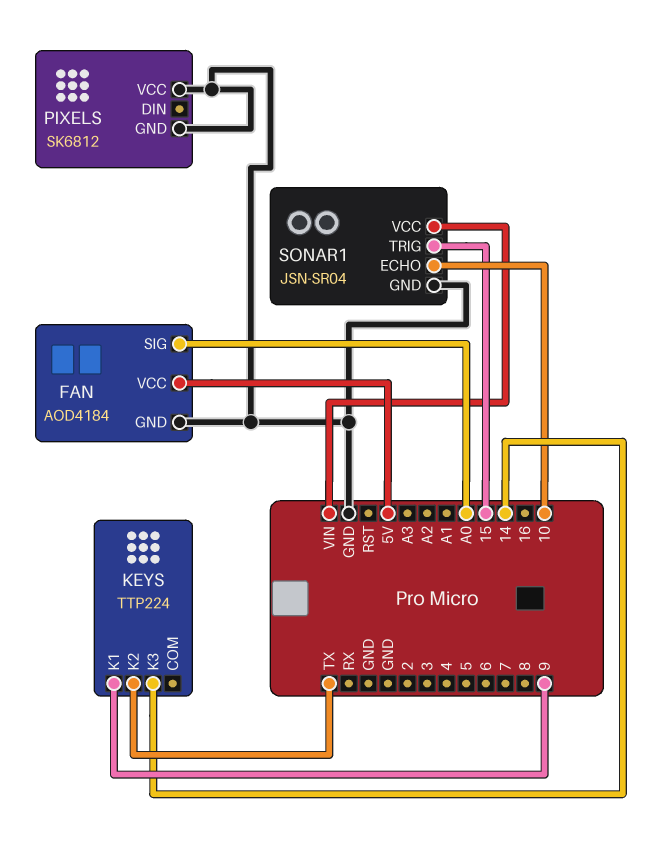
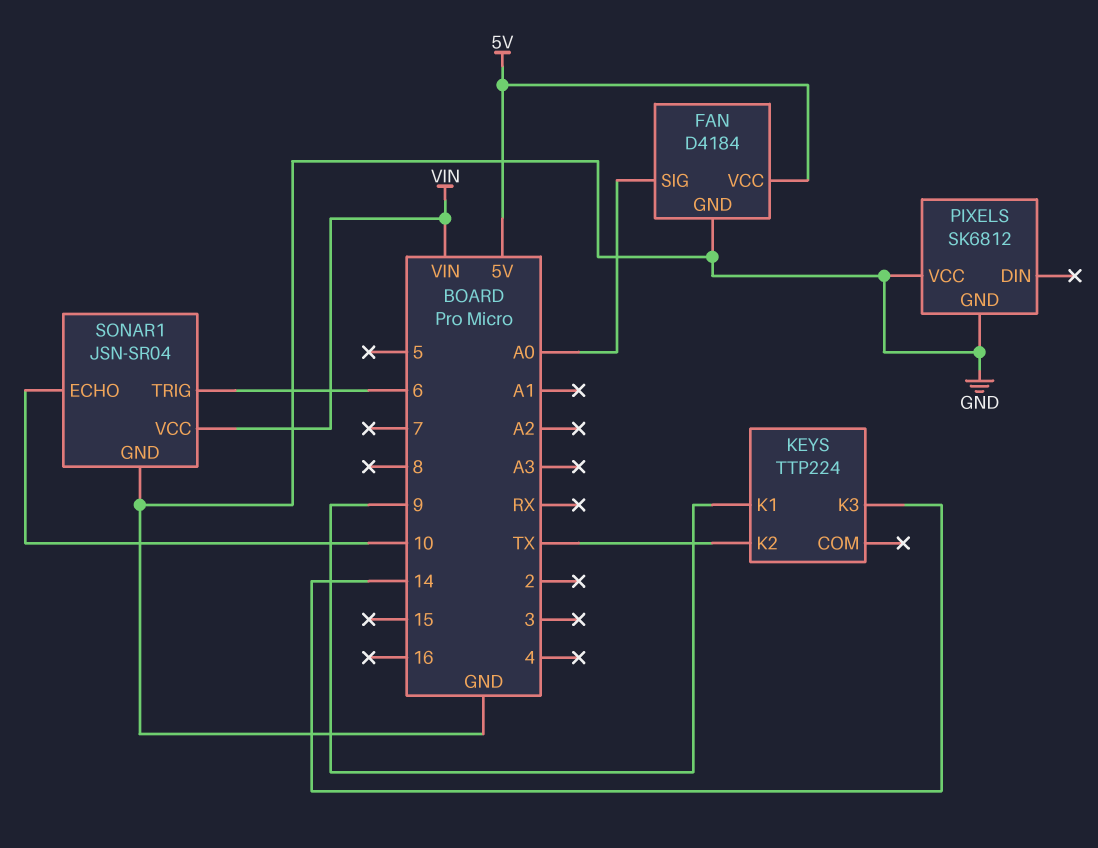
FAN: AOD4184 -> D4184
SONAR1 pin TRIG: 15 -> 6

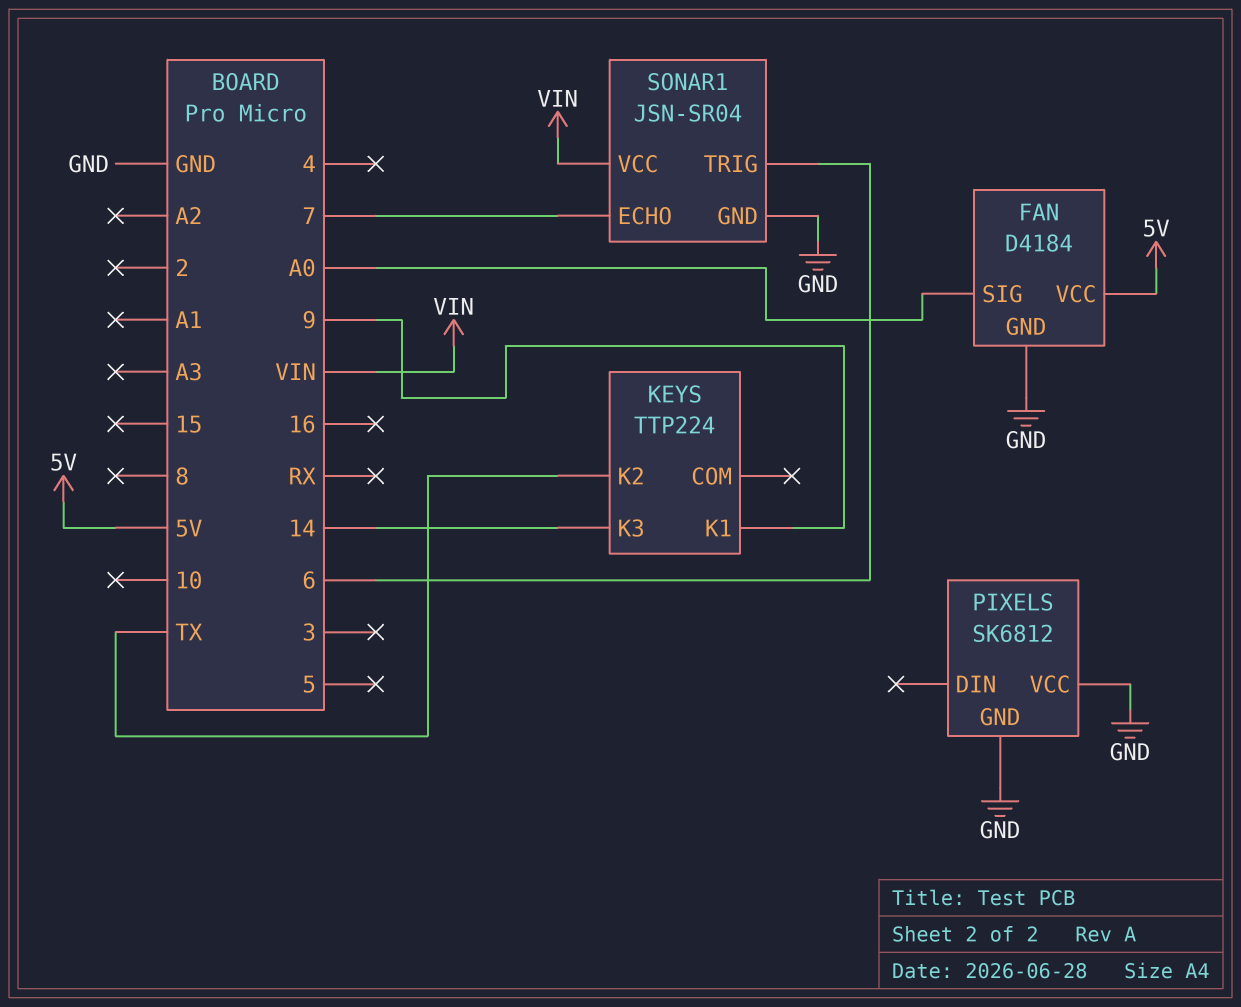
SONAR1 pin ECHO: 10 -> 7

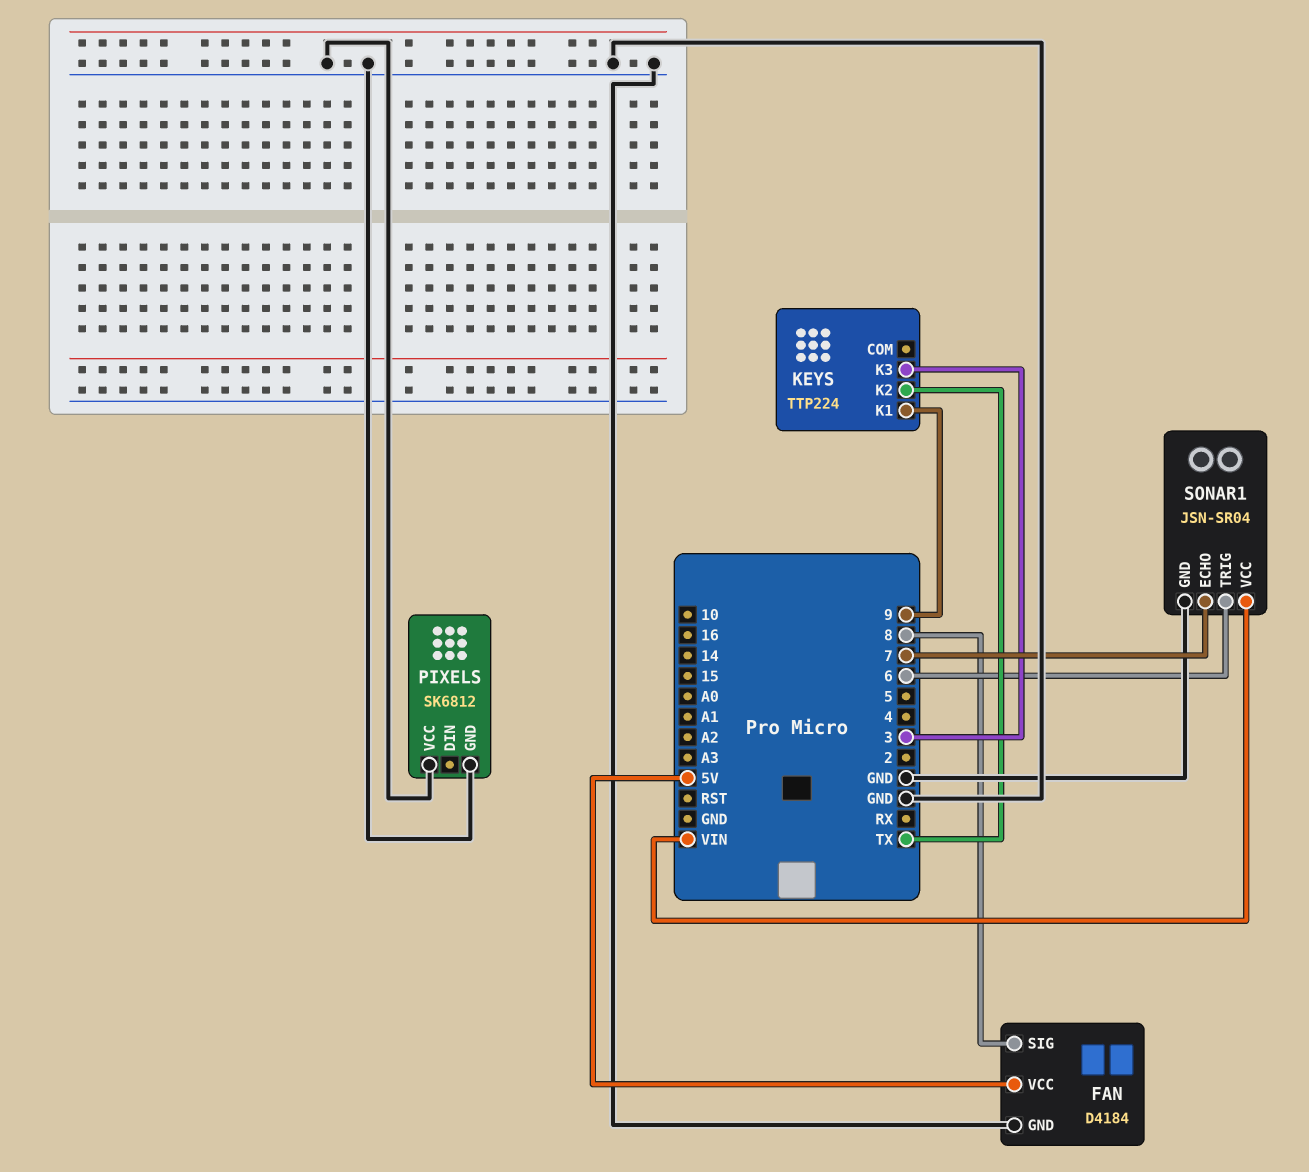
FAN pin SIG: A0 -> 8
KEYS pin K3: 14 -> 3

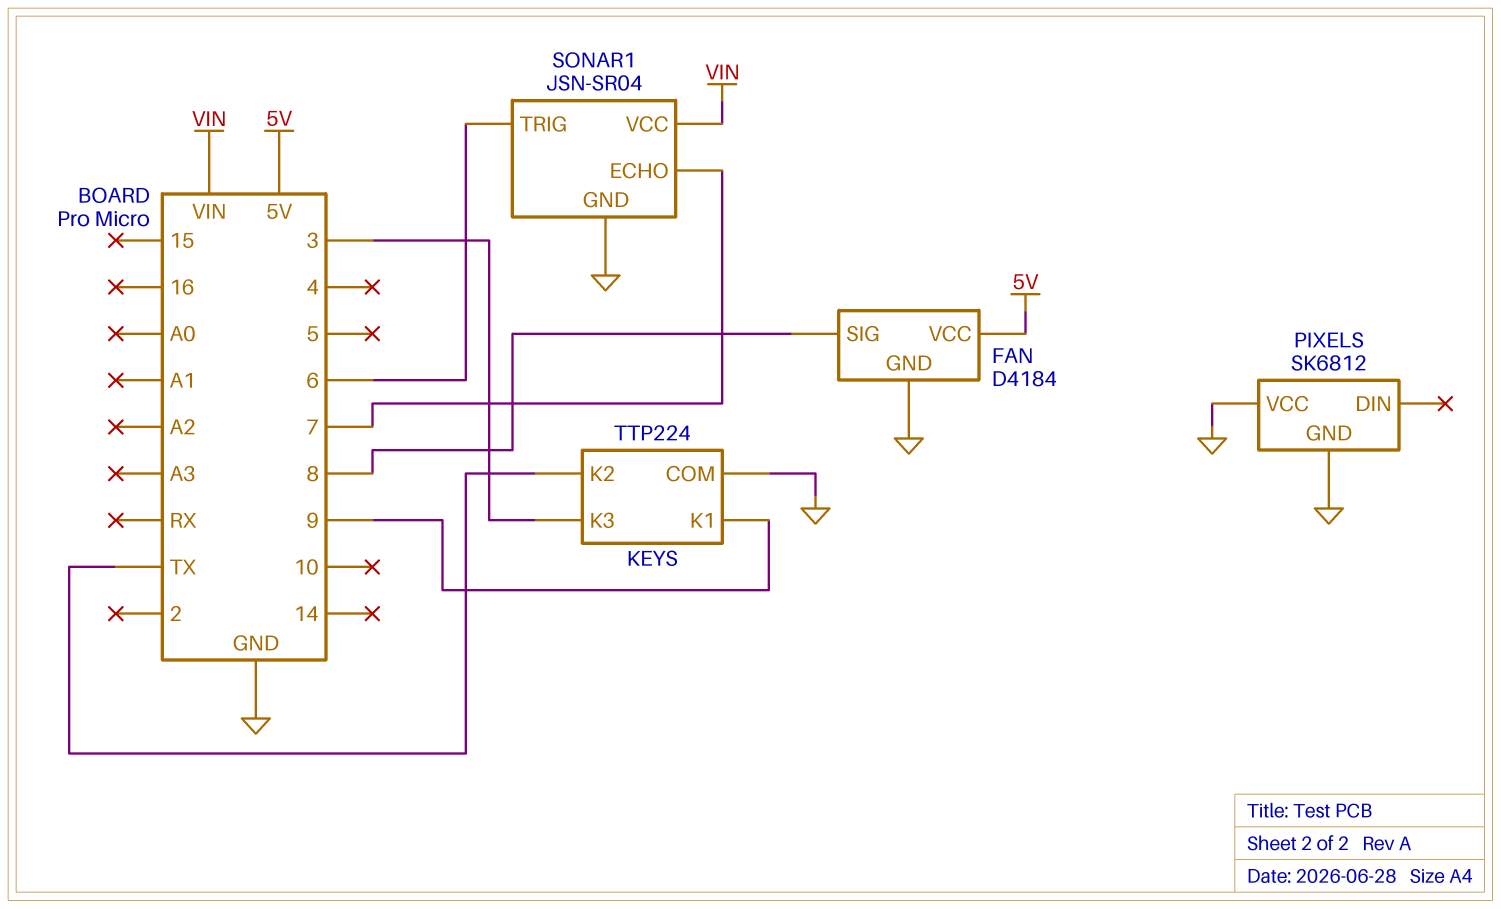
KEYS pin COM: none -> GND

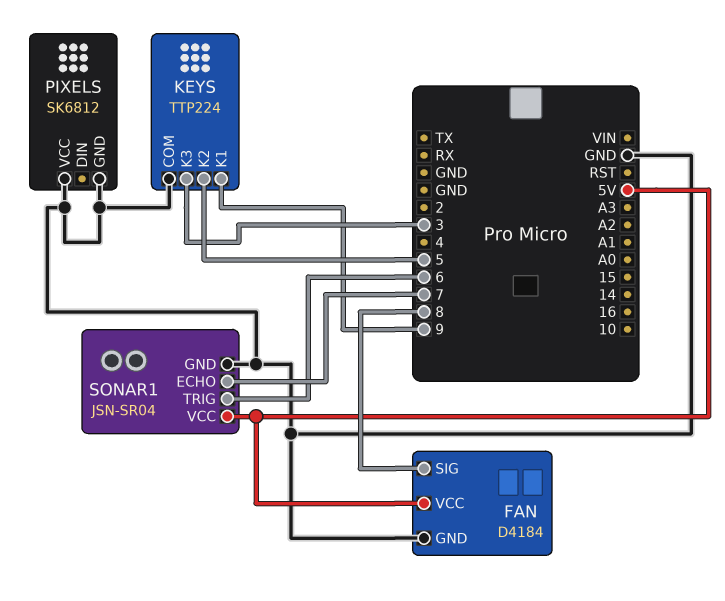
KEYS pin K2: TX -> 5
SONAR1 pin VCC: VIN -> 5V

